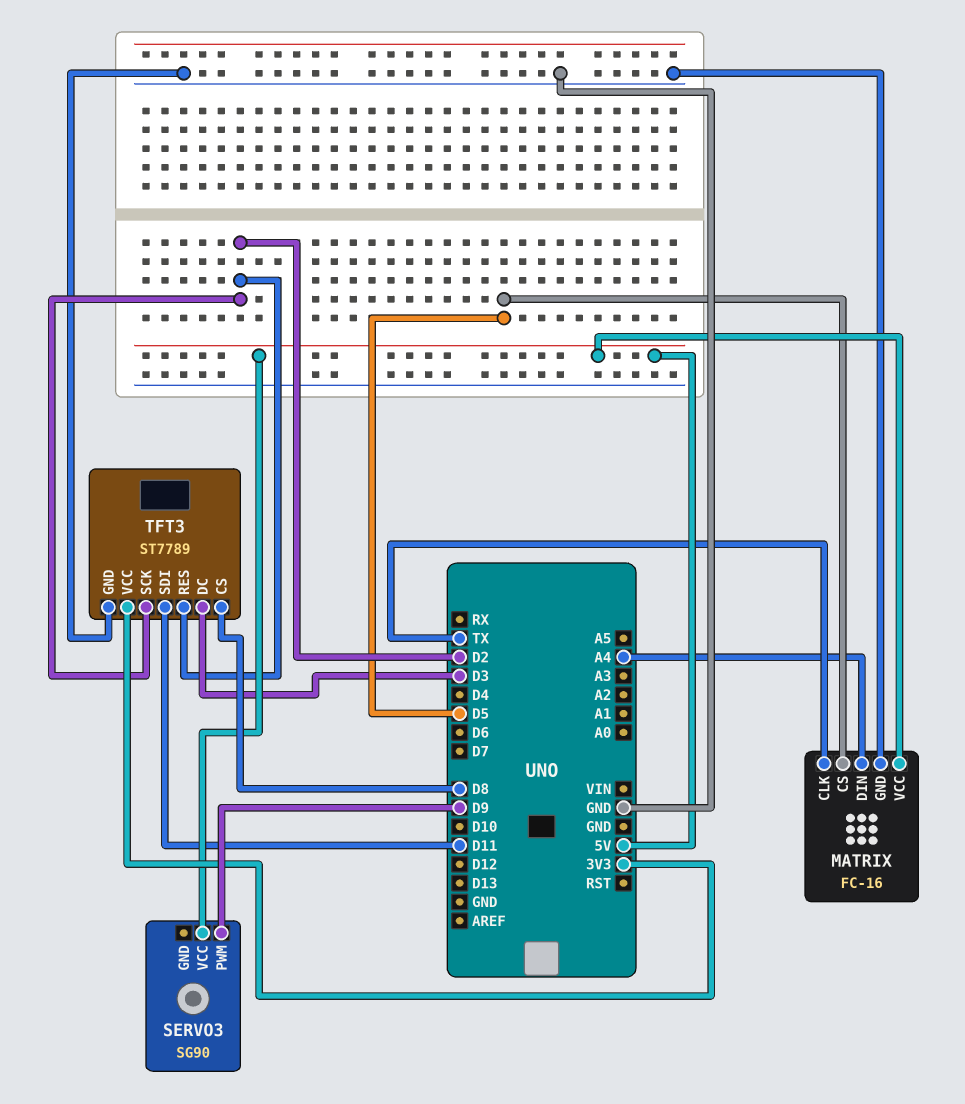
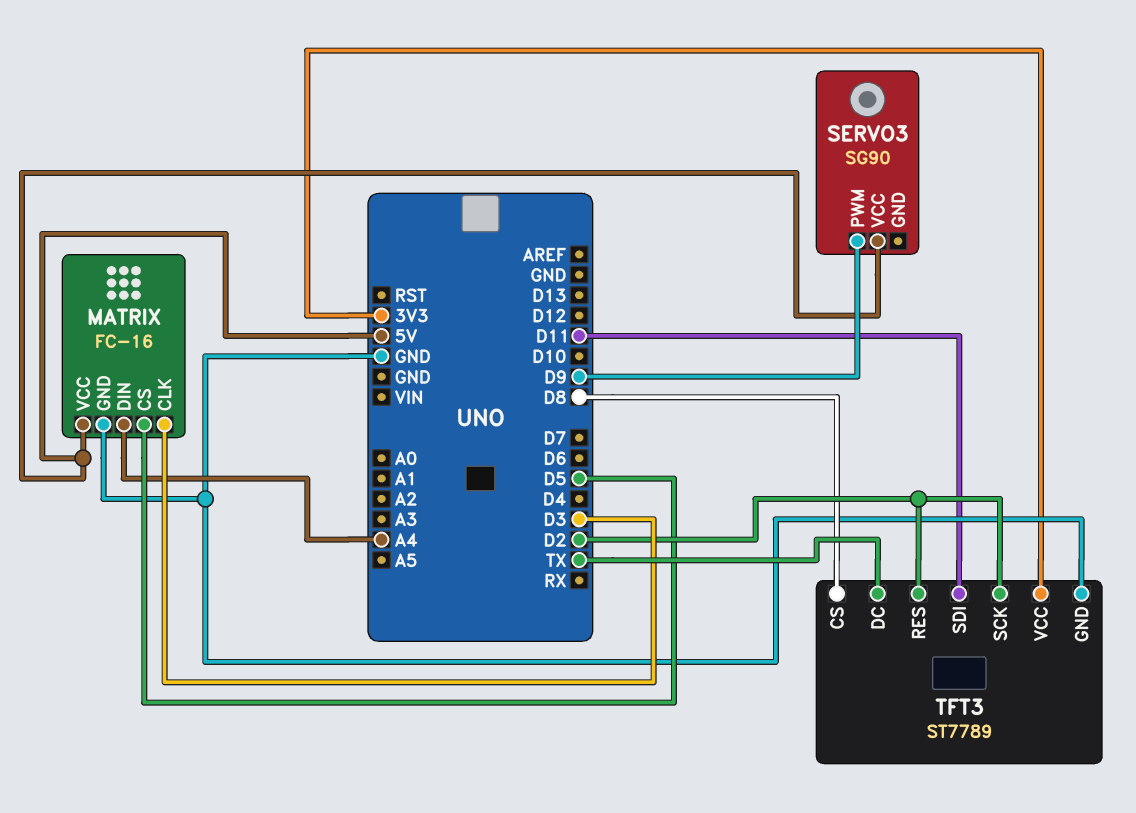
MATRIX pin CLK: TX -> D3
TFT3 pin DC: D3 -> TX

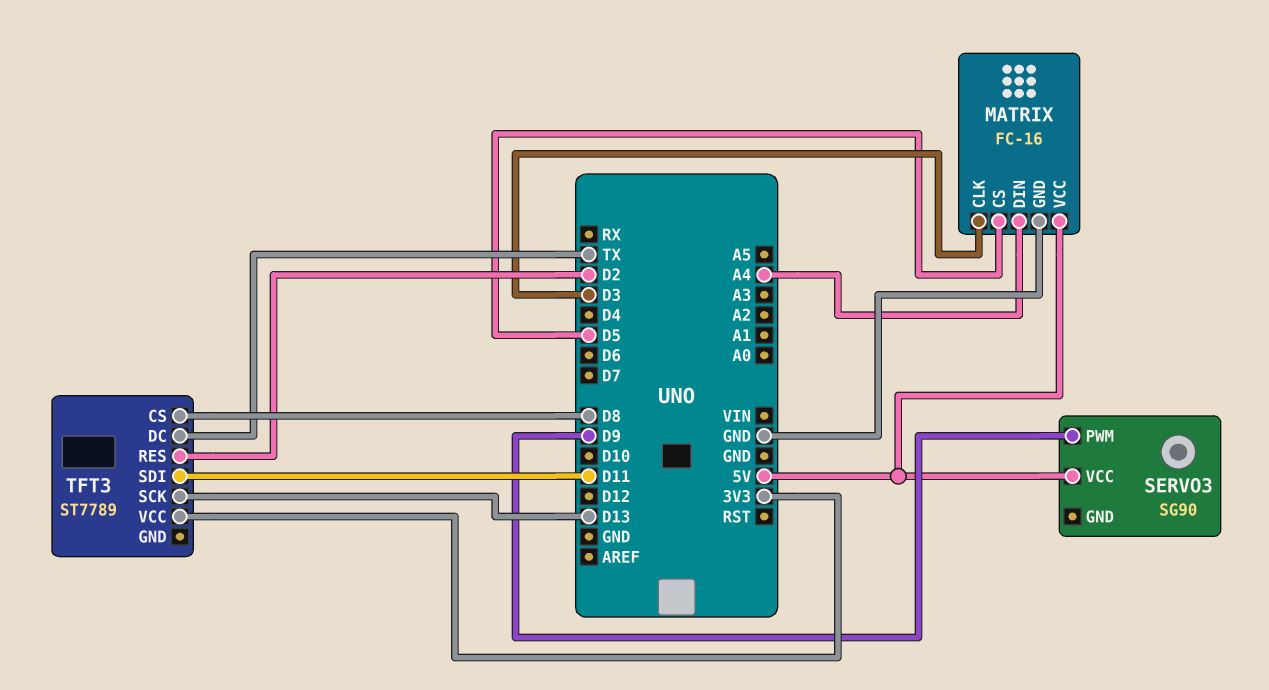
TFT3 pin GND: GND -> none
TFT3 pin SCK: D2 -> D13

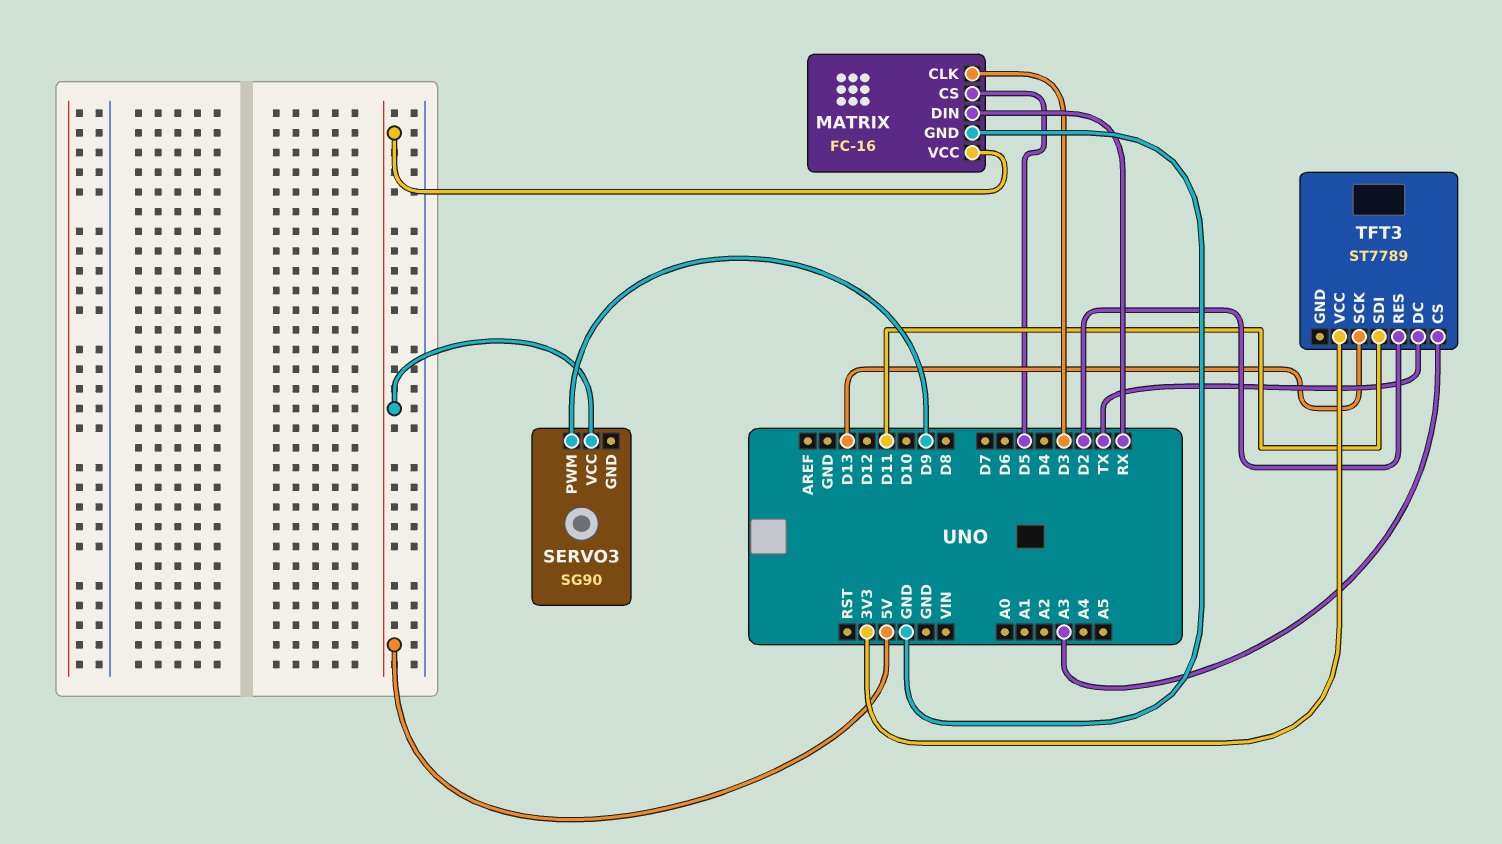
MATRIX pin DIN: A4 -> RX
TFT3 pin CS: D8 -> A3

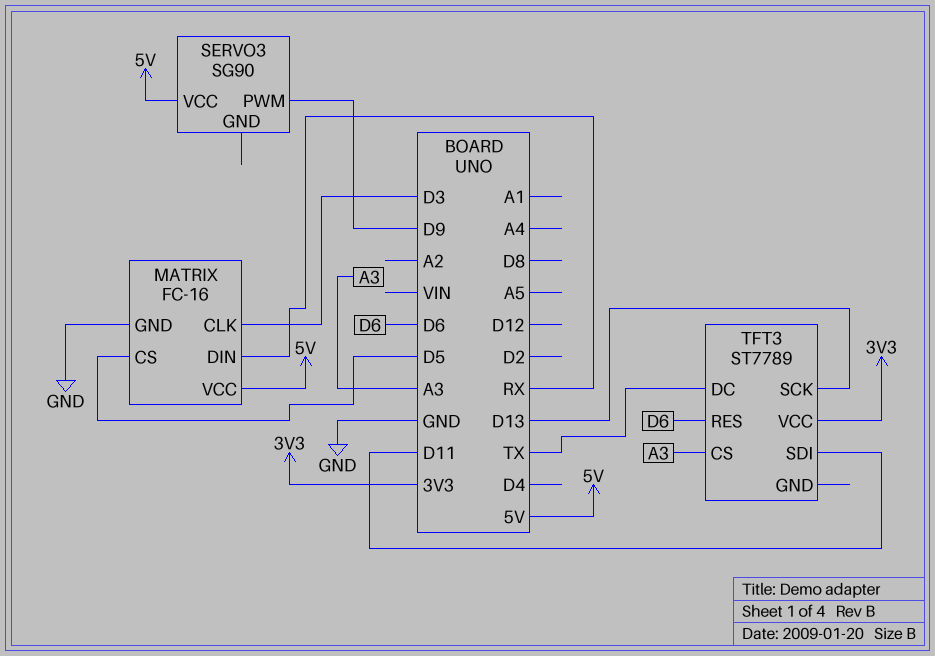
TFT3 pin RES: D2 -> D6

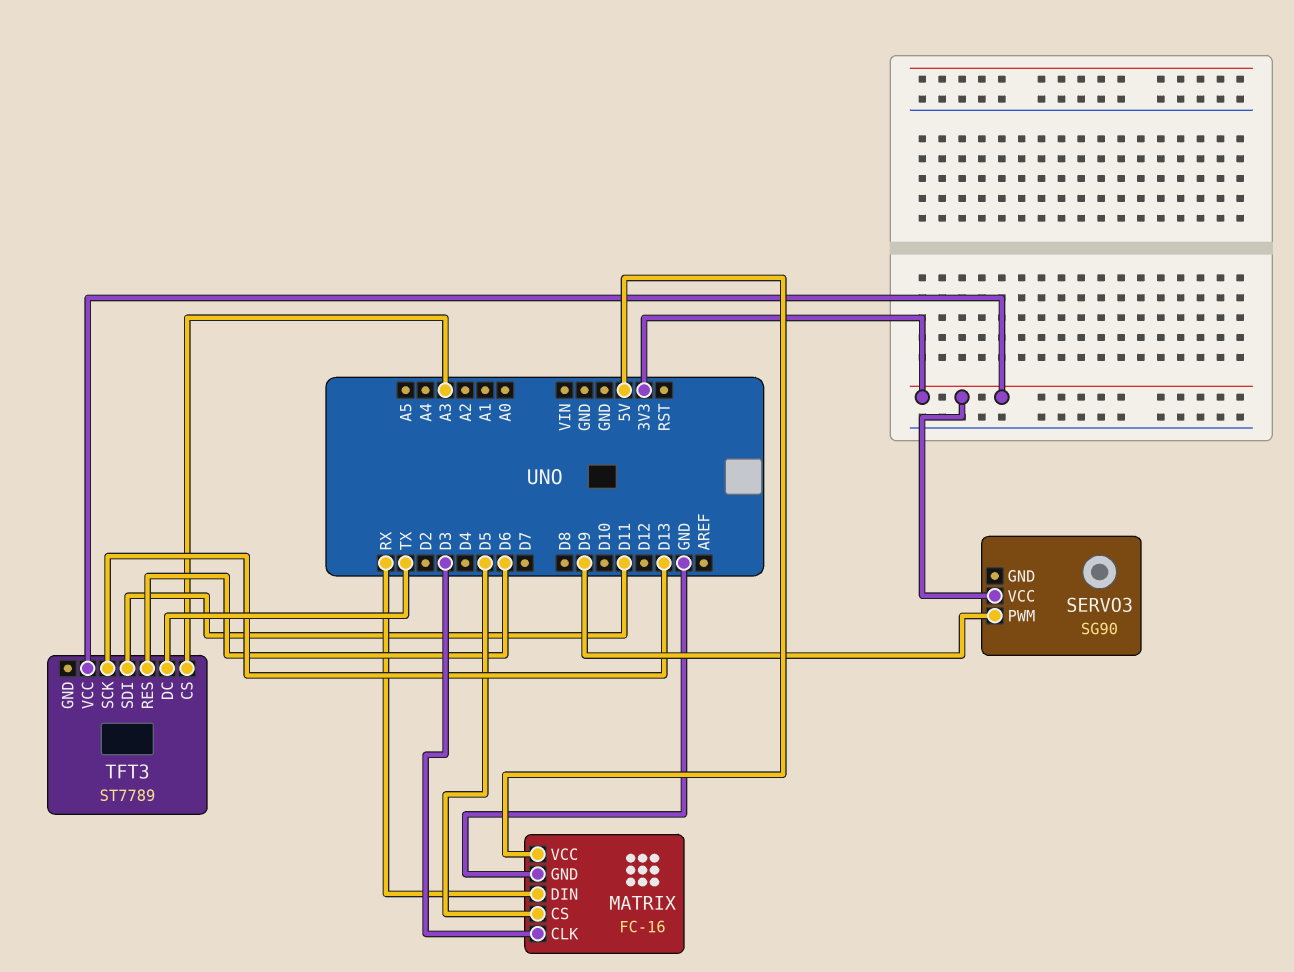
SERVO3 pin VCC: 5V -> 3V3

